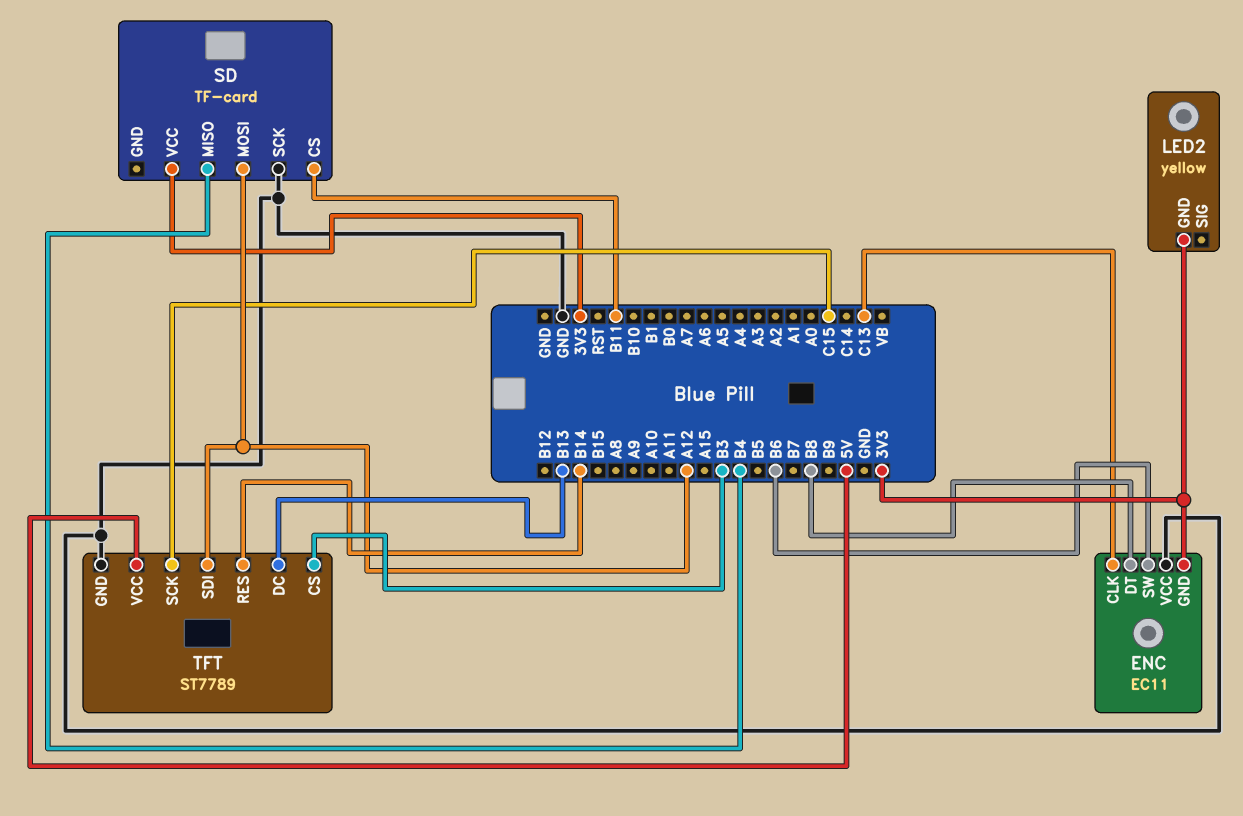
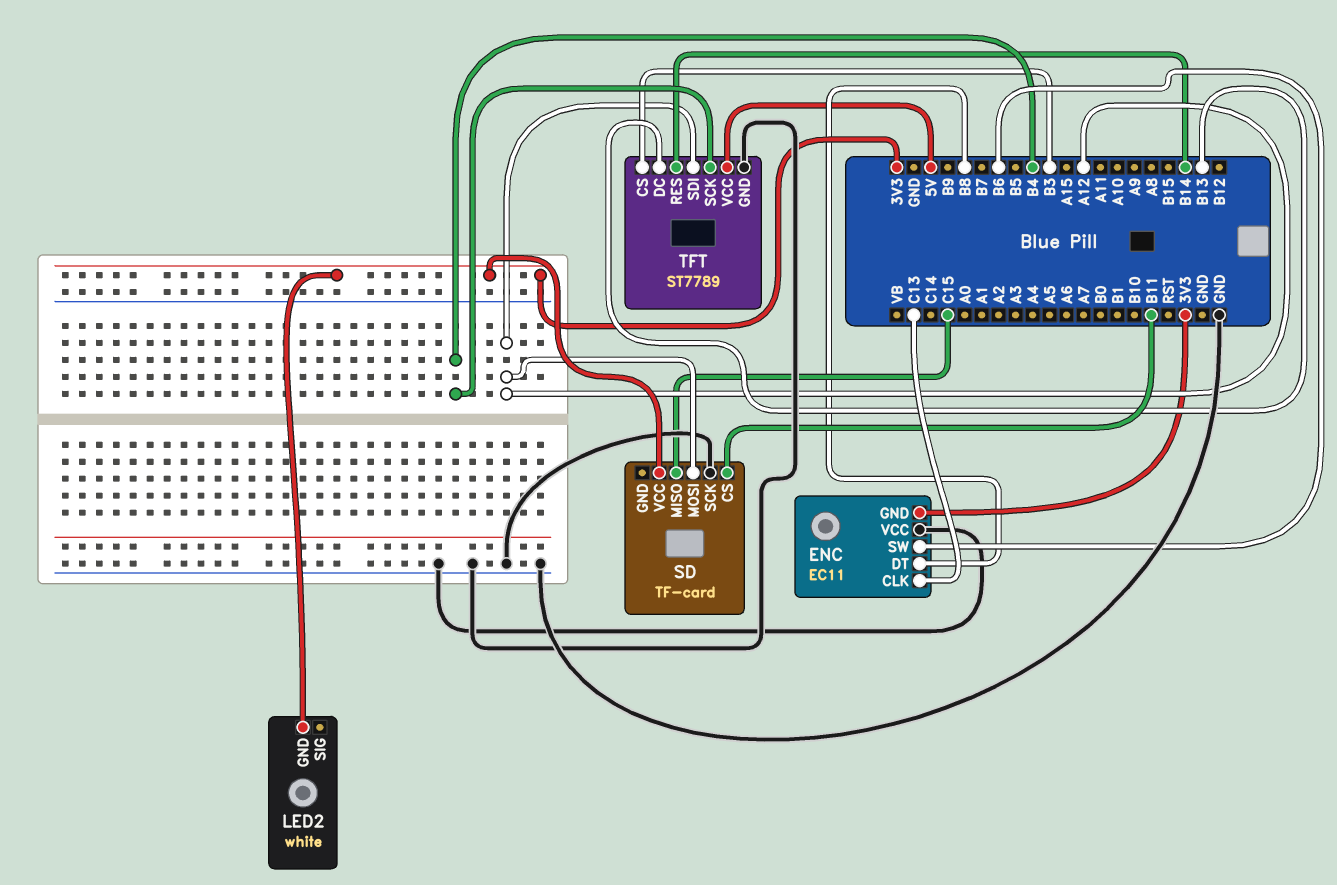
LED2: yellow -> white
SD pin MISO: B4 -> C15
TFT pin SCK: C15 -> B4

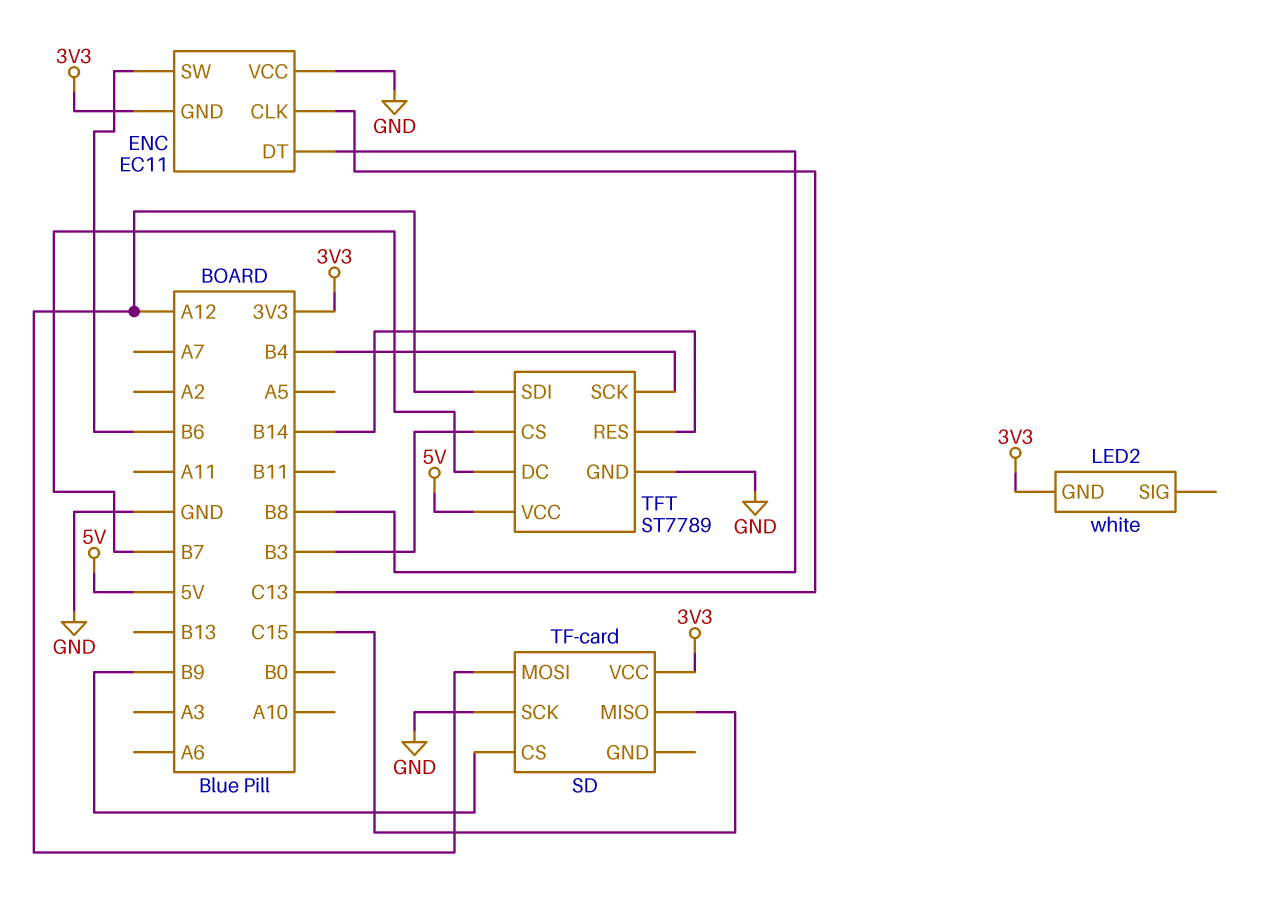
SD pin CS: B11 -> B9
TFT pin DC: B13 -> B7

